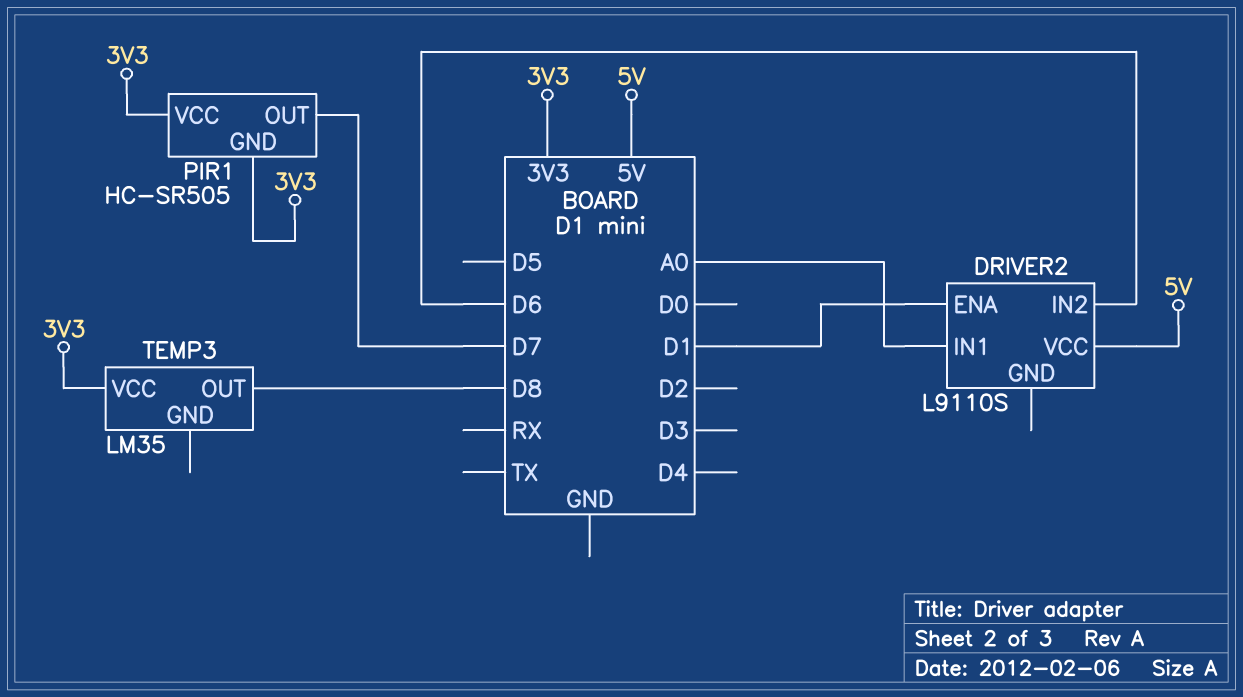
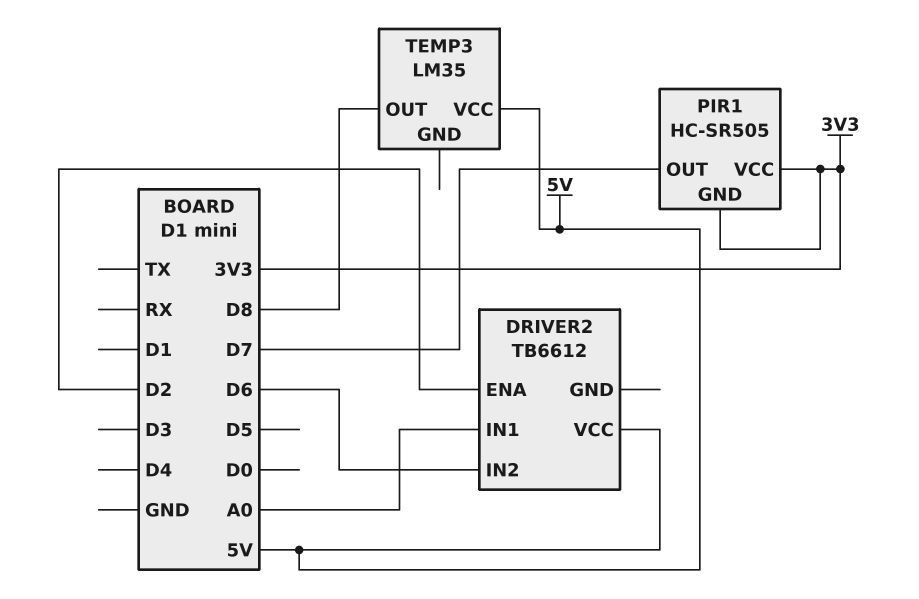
DRIVER2: L9110S -> TB6612
DRIVER2 pin ENA: D1 -> D2
TEMP3 pin VCC: 3V3 -> 5V

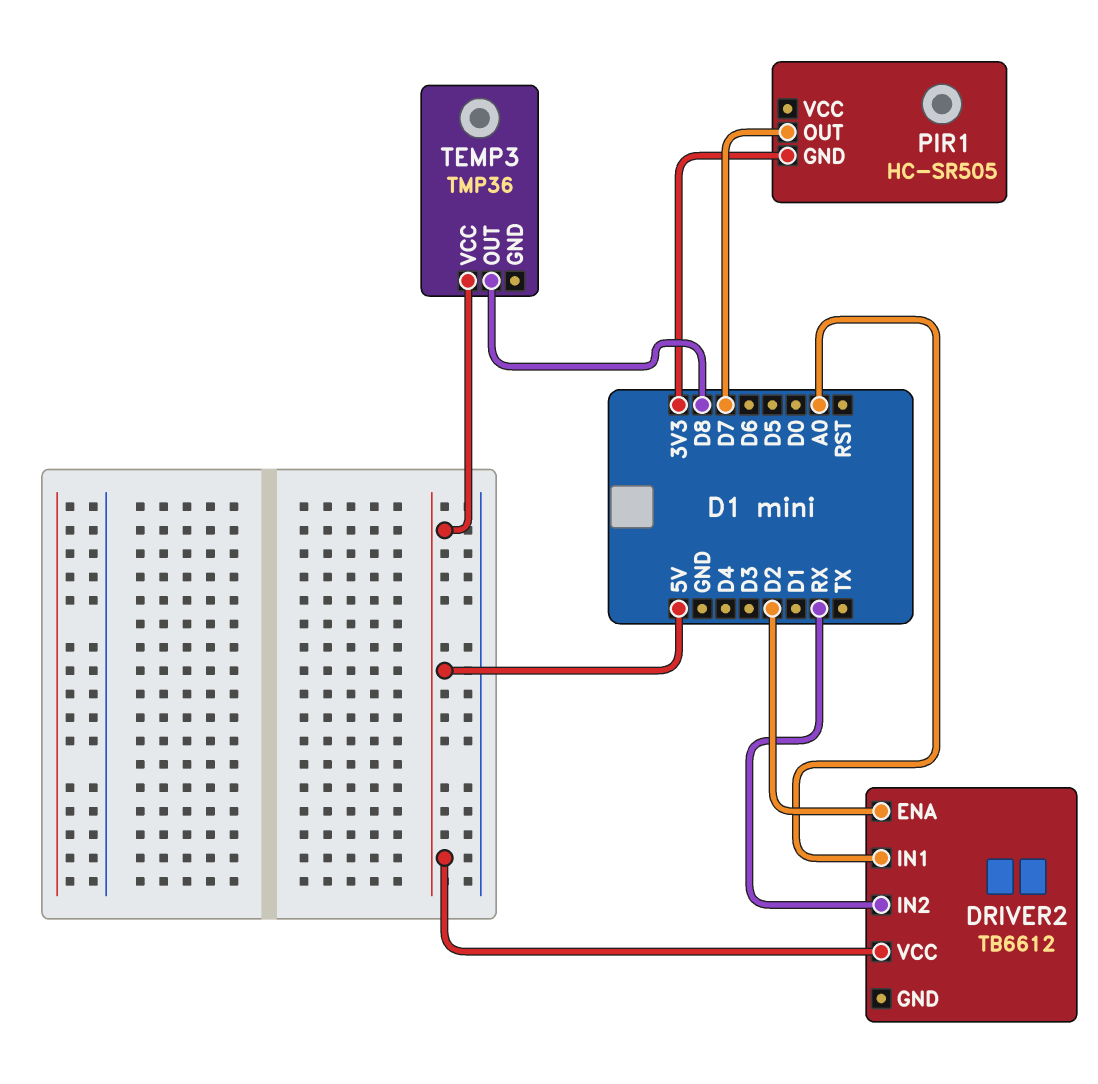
DRIVER2 pin IN2: D6 -> RX
PIR1 pin VCC: 3V3 -> none
TEMP3: LM35 -> TMP36

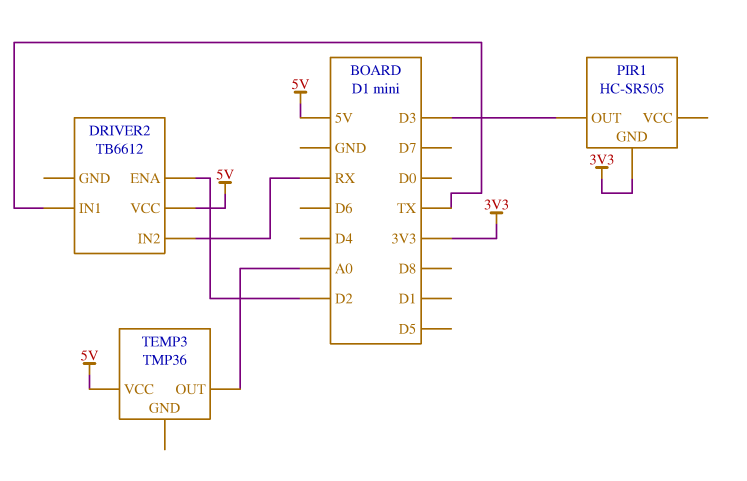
DRIVER2 pin IN1: A0 -> TX
PIR1 pin OUT: D7 -> D3
TEMP3 pin OUT: D8 -> A0

